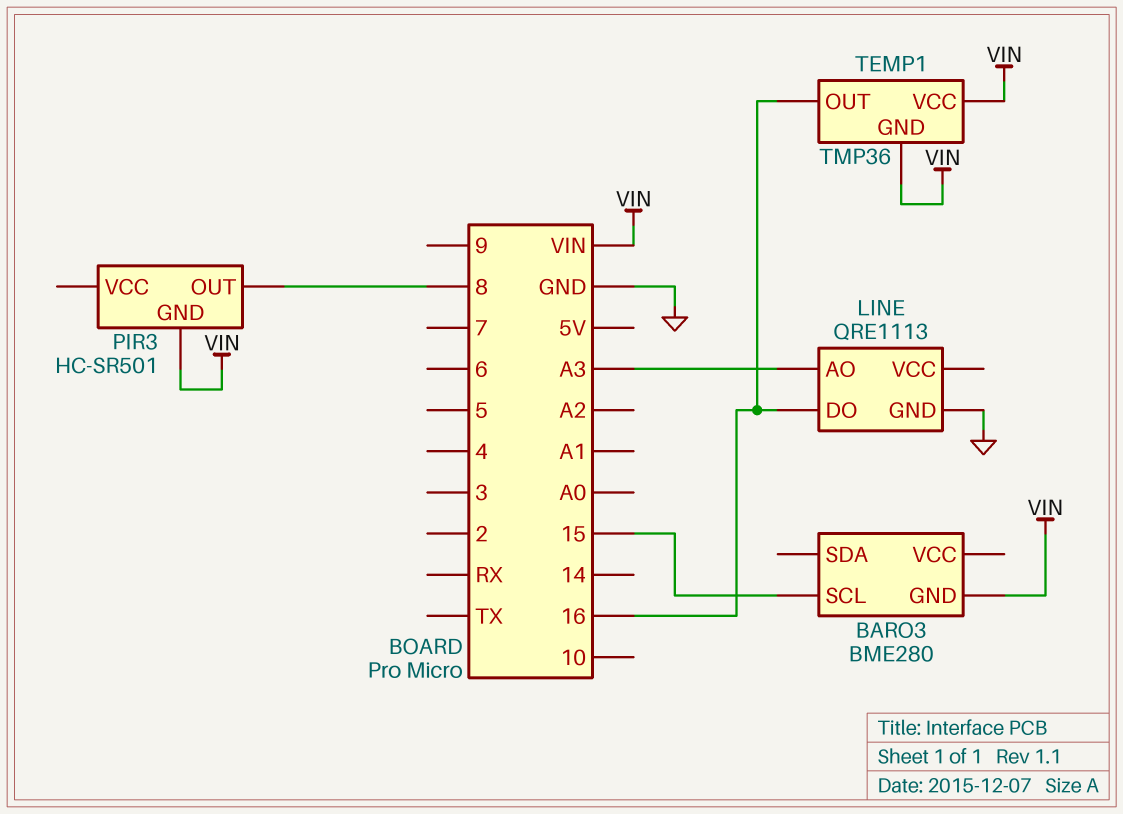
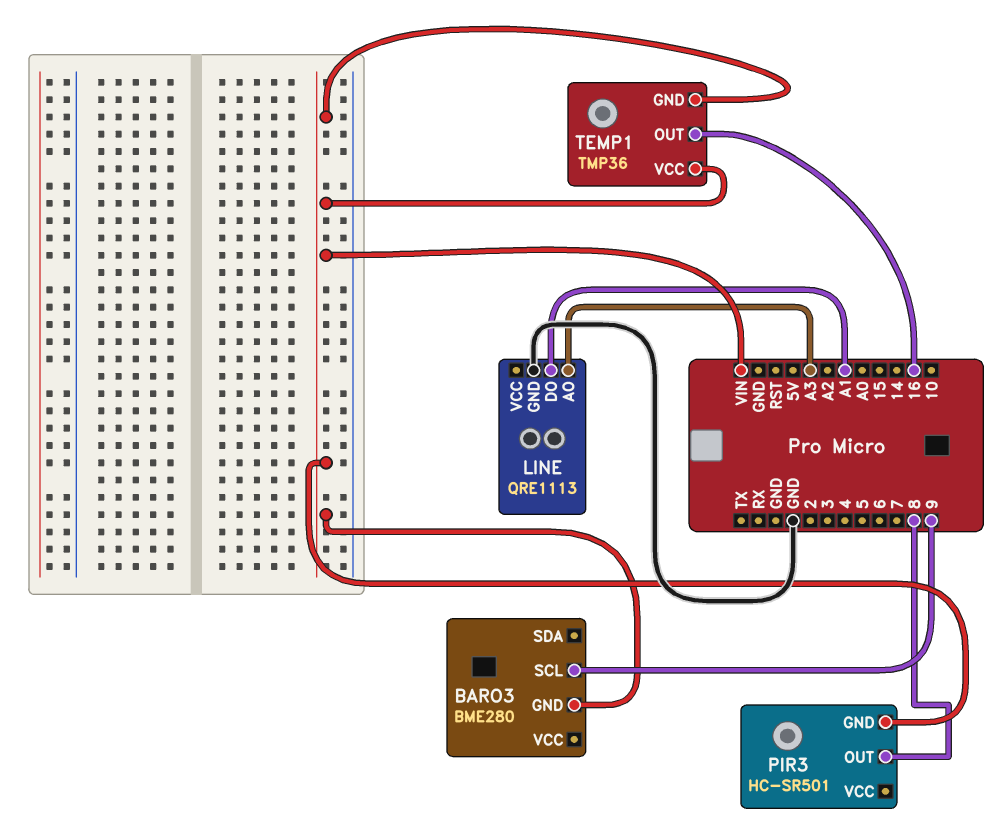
BARO3 pin SCL: 15 -> 9
LINE pin DO: 16 -> A1

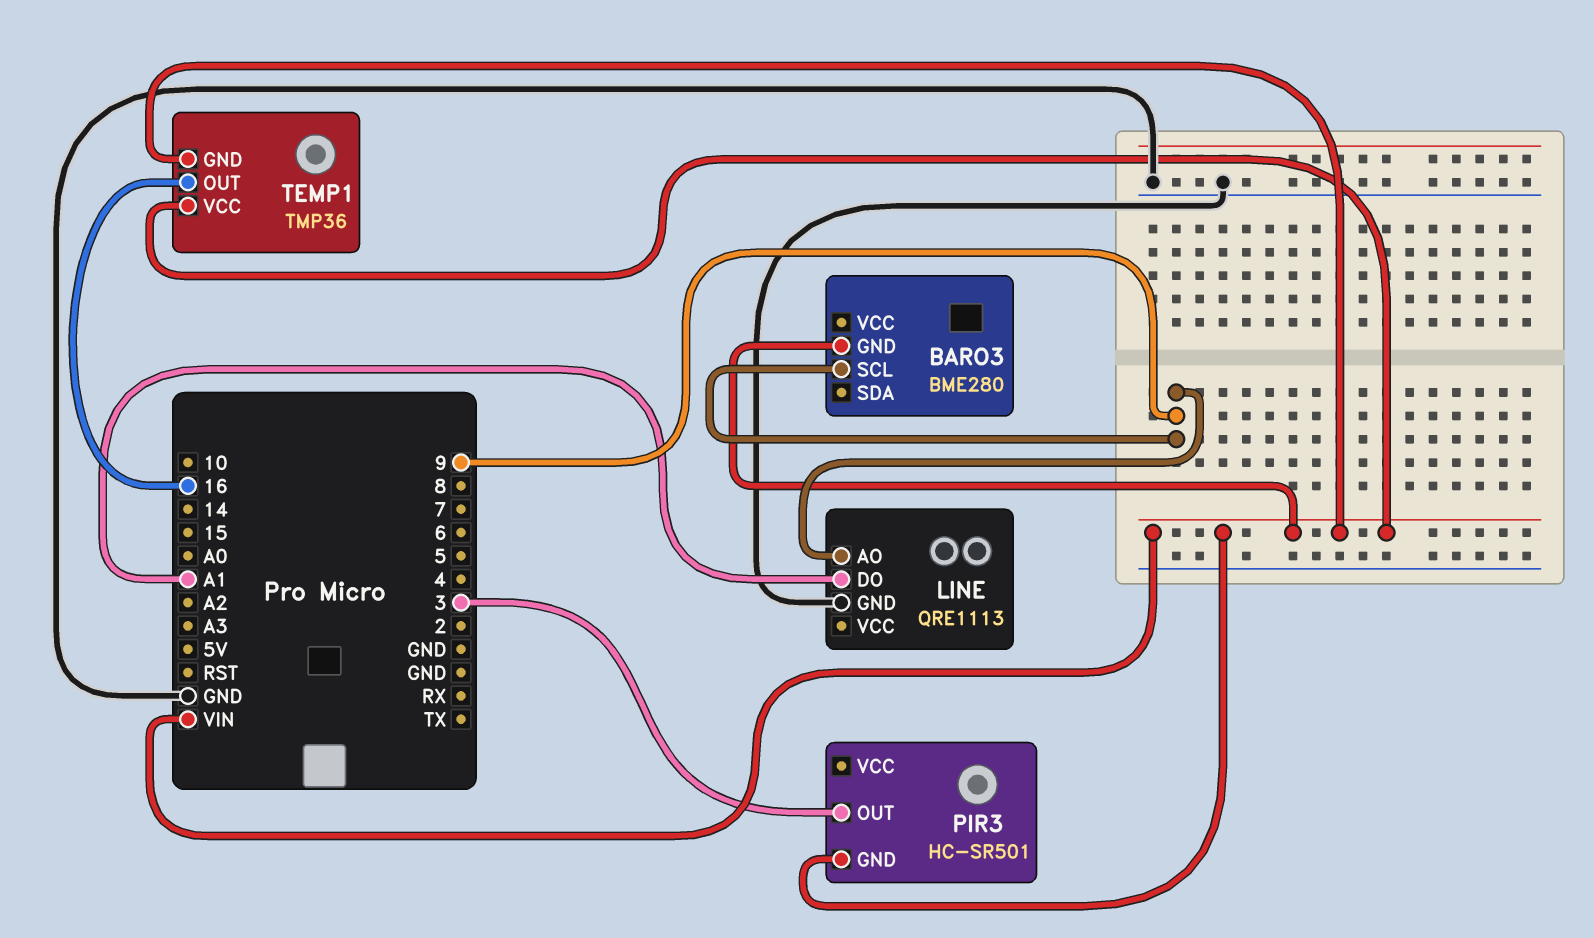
LINE pin AO: A3 -> 9
PIR3 pin OUT: 8 -> 3

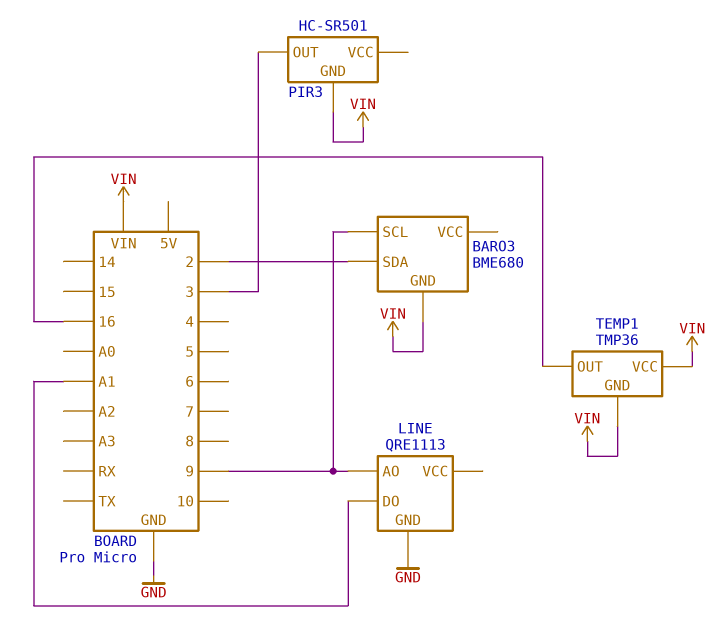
BARO3: BME280 -> BME680
BARO3 pin SDA: none -> 2

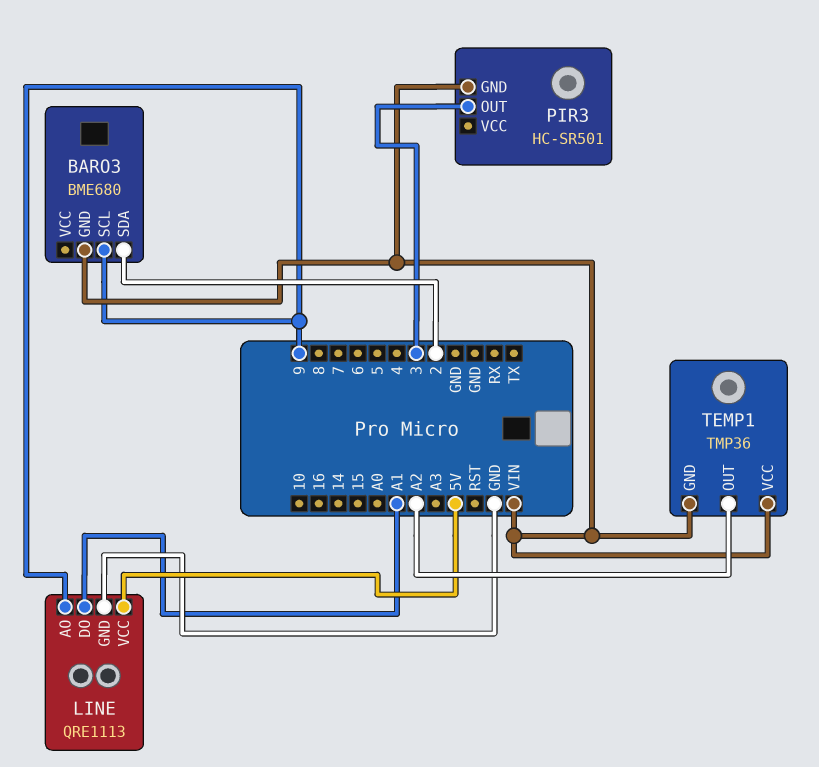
LINE pin VCC: none -> 5V
TEMP1 pin OUT: 16 -> A2

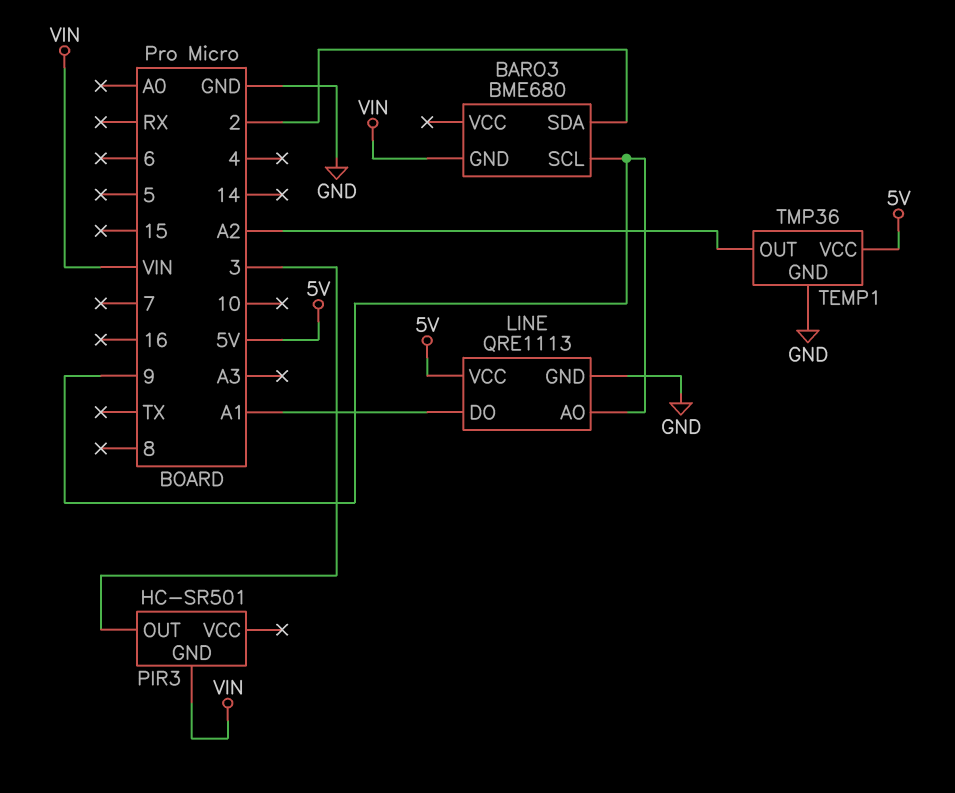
TEMP1 pin GND: VIN -> GND
TEMP1 pin VCC: VIN -> 5V

